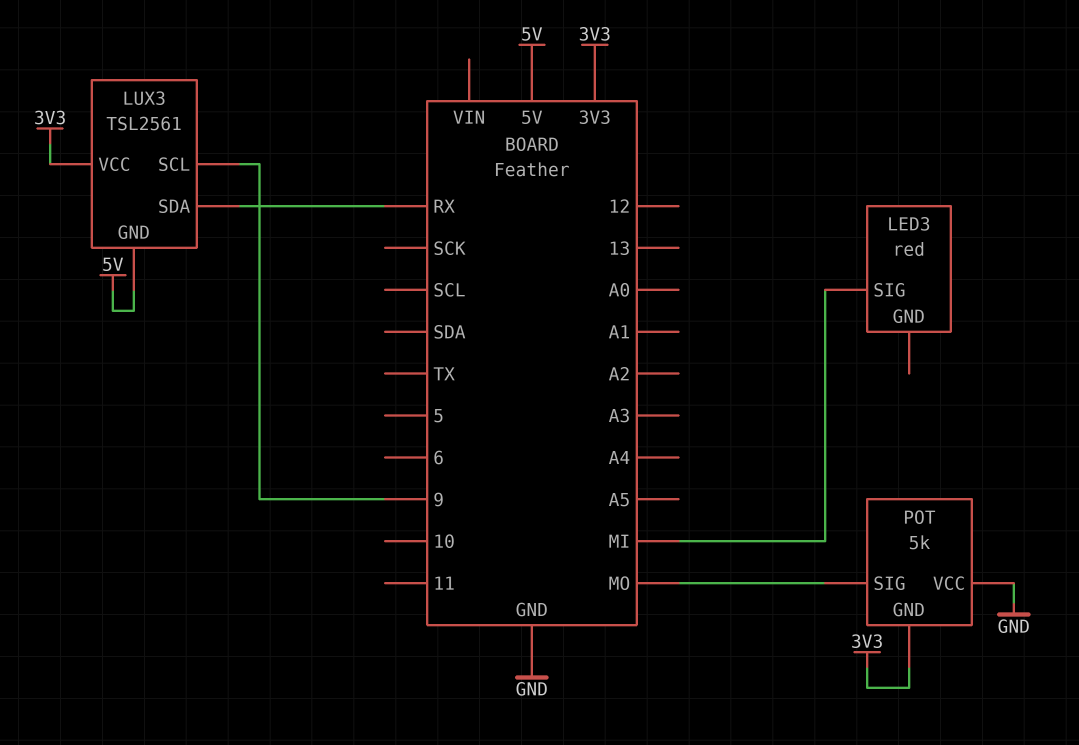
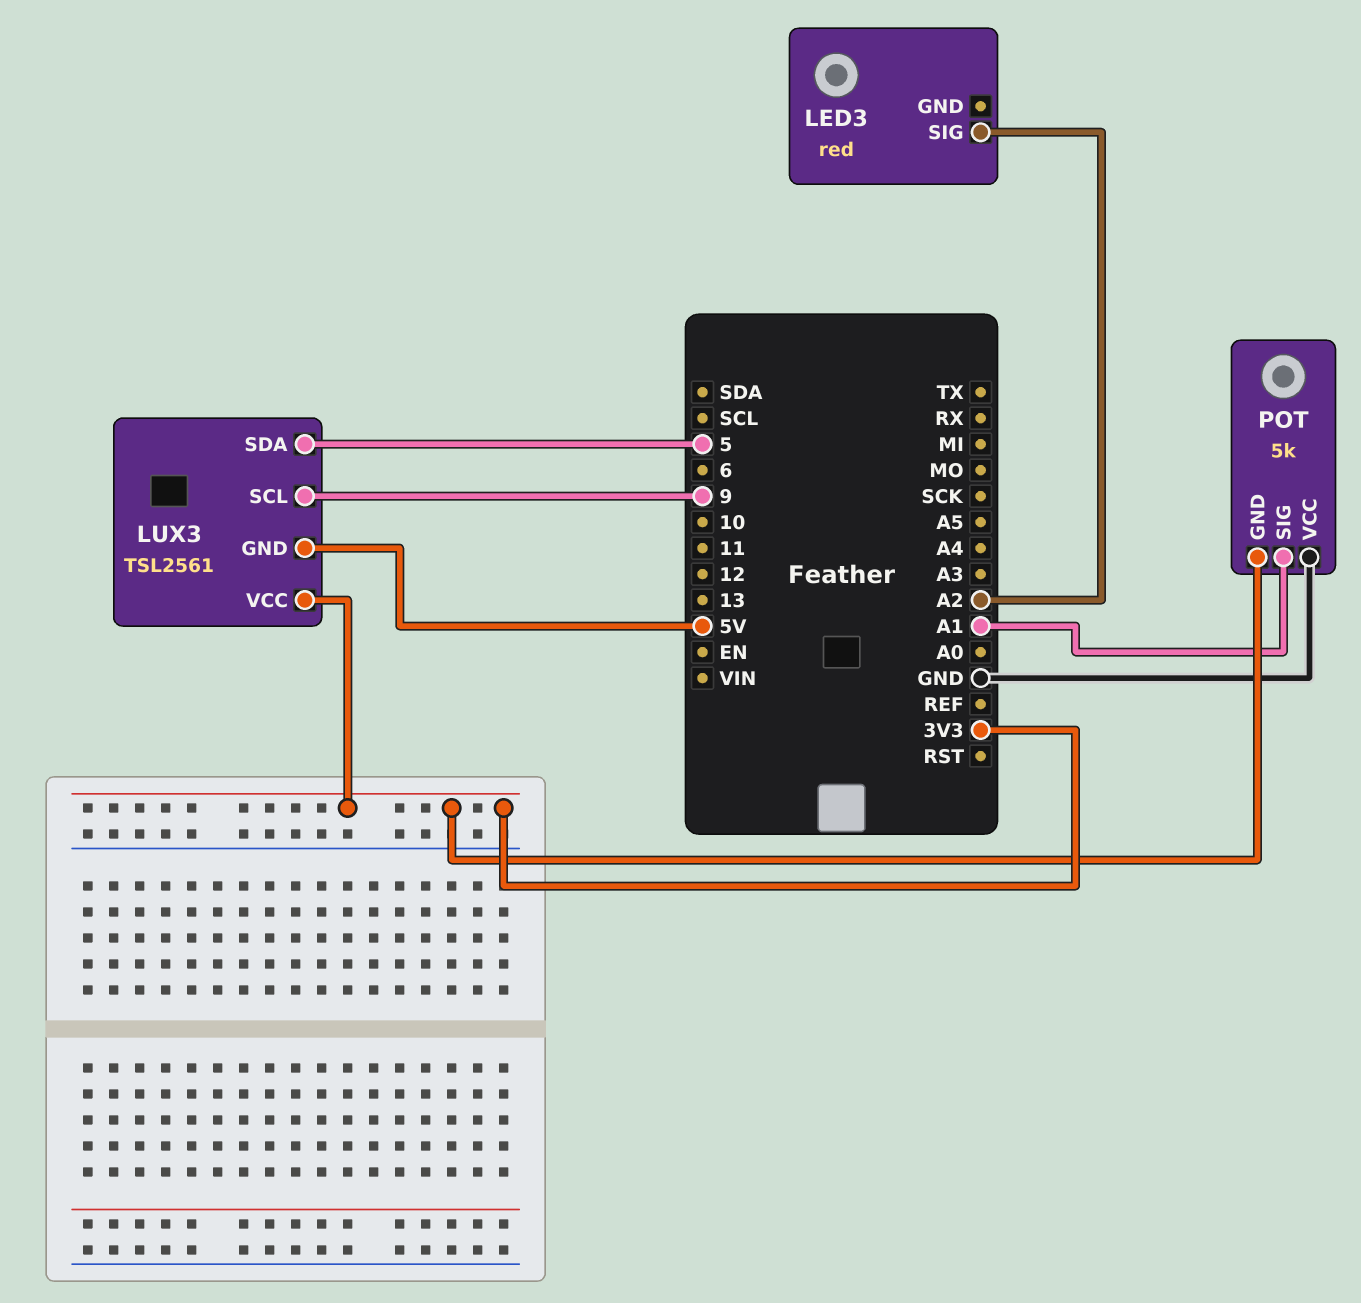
LED3 pin SIG: MI -> A2
LUX3 pin SDA: RX -> 5
POT pin SIG: MO -> A1

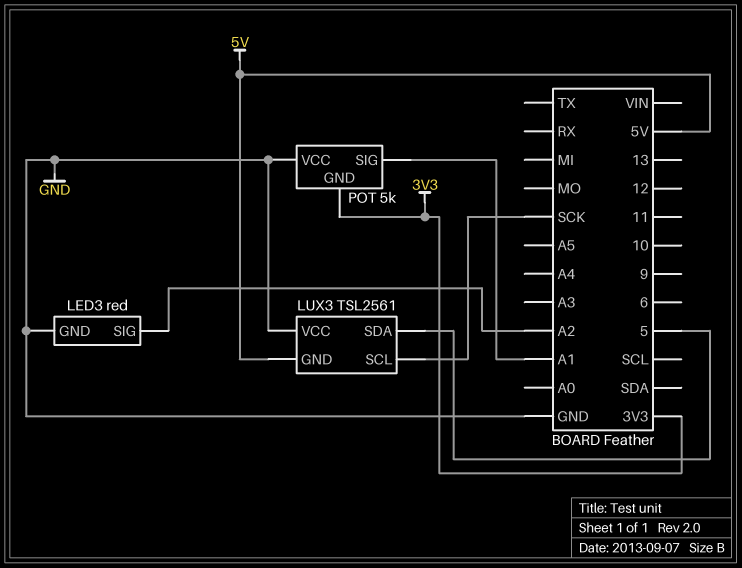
LED3 pin GND: none -> GND
LUX3 pin SCL: 9 -> SCK
LUX3 pin VCC: 3V3 -> GND

